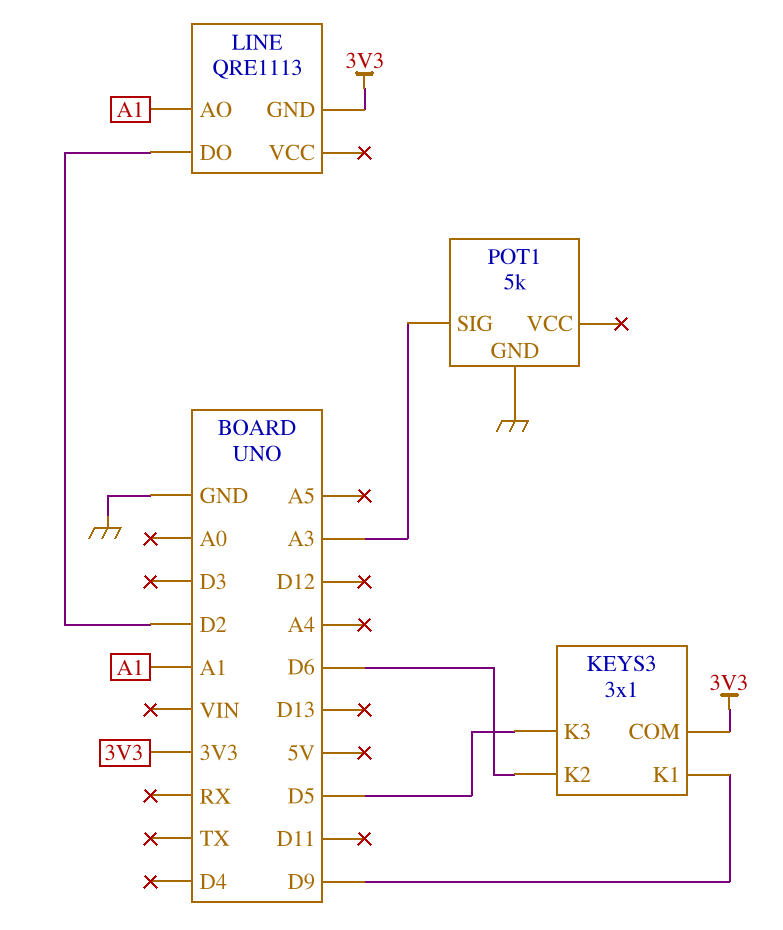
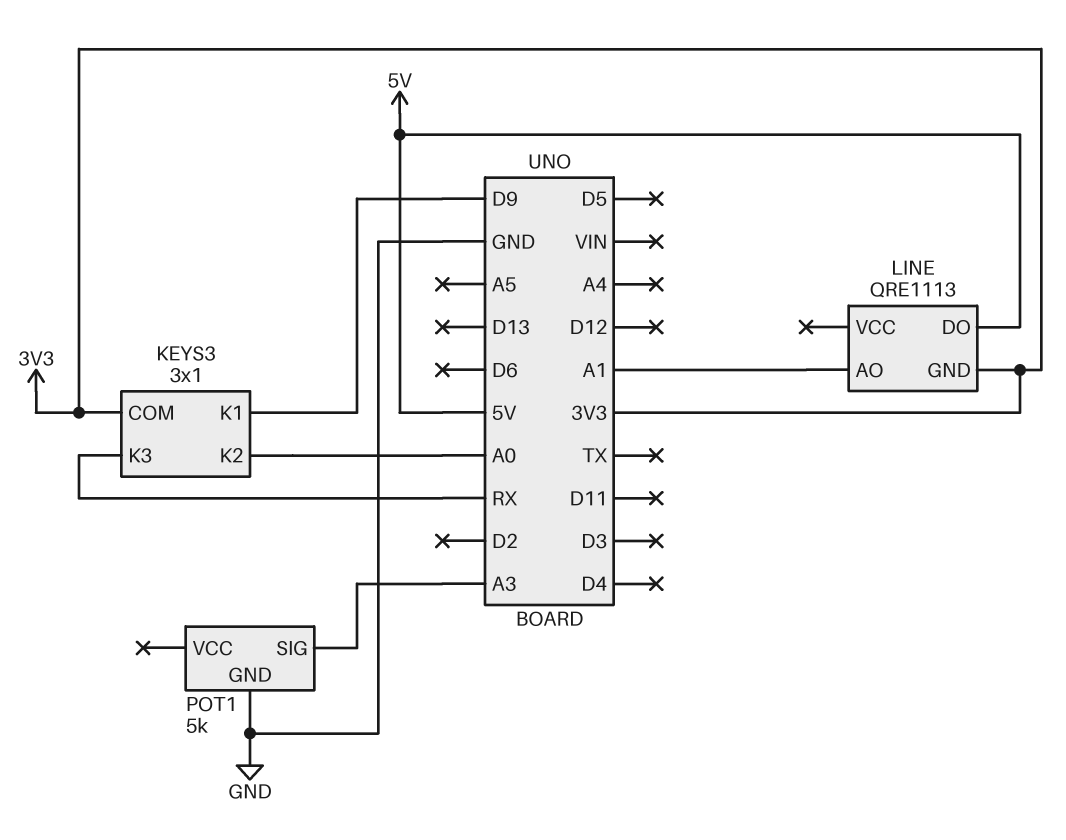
KEYS3 pin K2: D6 -> A0
KEYS3 pin K3: D5 -> RX
LINE pin DO: D2 -> 5V

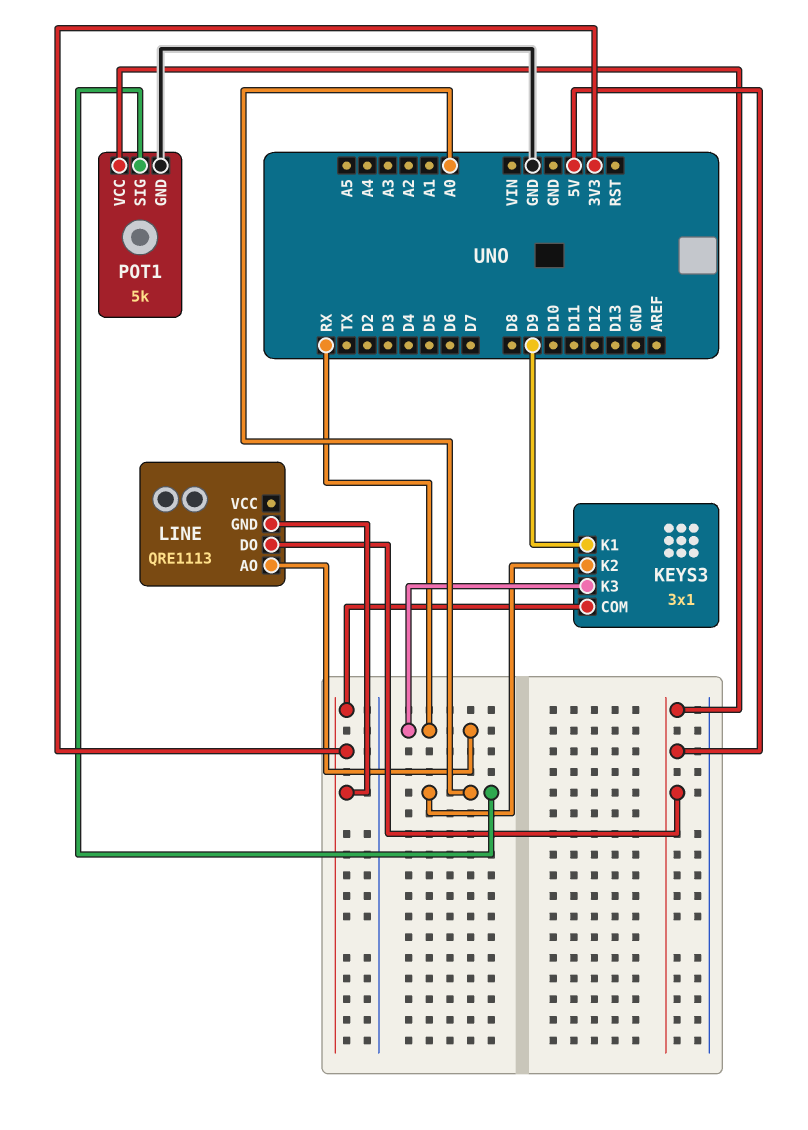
LINE pin AO: A1 -> RX
POT1 pin SIG: A3 -> A0
POT1 pin VCC: none -> 5V

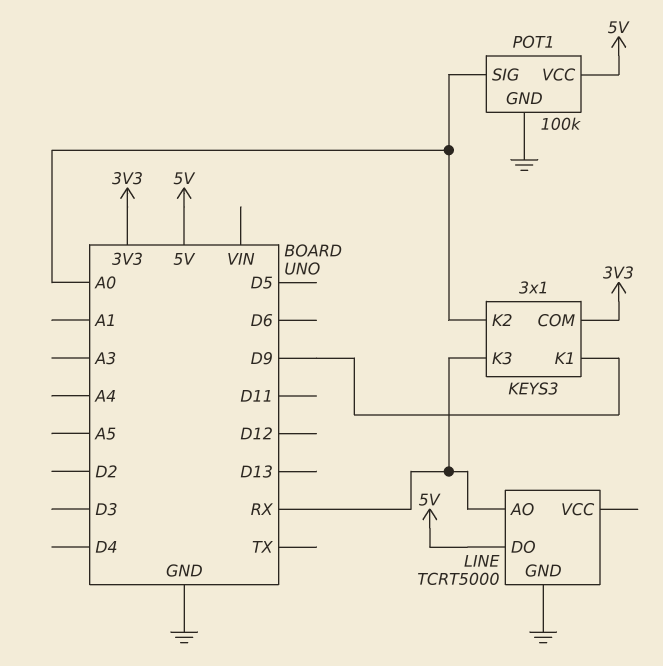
LINE: QRE1113 -> TCRT5000
LINE pin GND: 3V3 -> GND
POT1: 5k -> 100k

